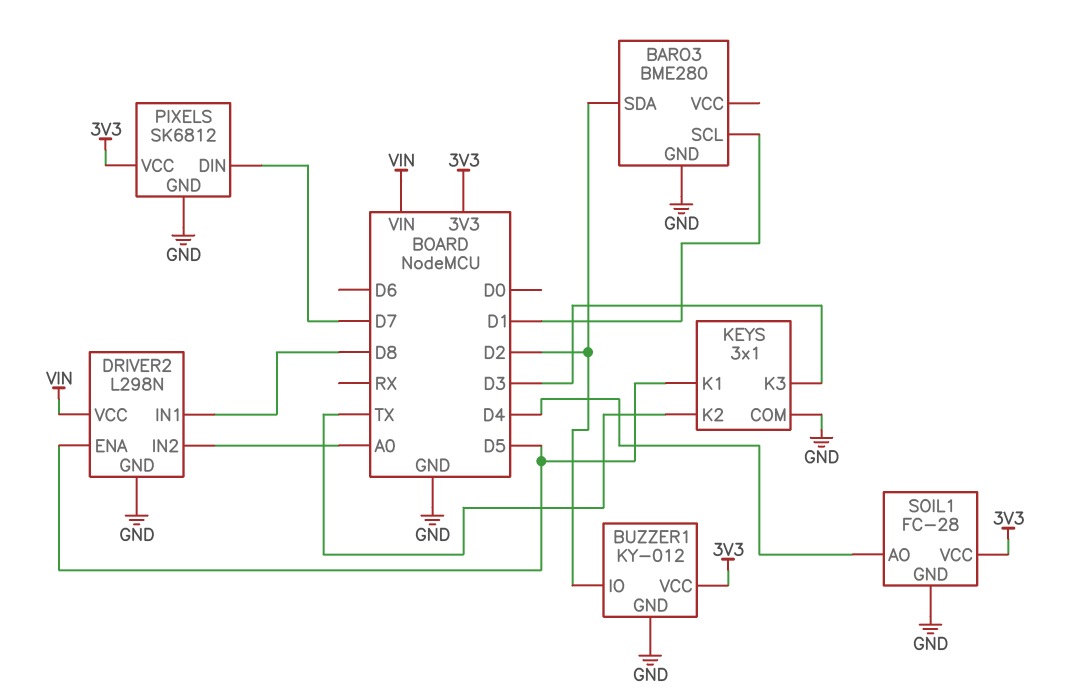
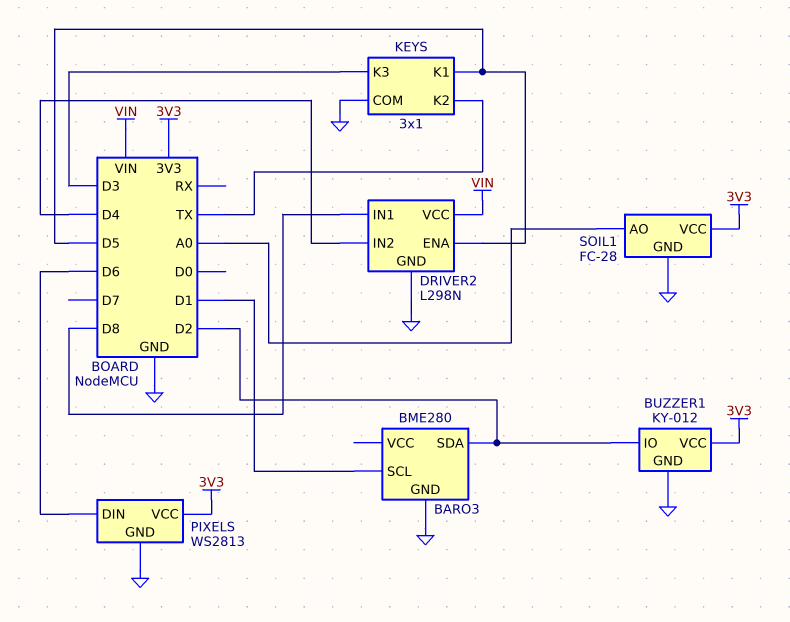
DRIVER2 pin IN2: A0 -> D4
PIXELS: SK6812 -> WS2813
PIXELS pin DIN: D7 -> D6
SOIL1 pin AO: D4 -> A0

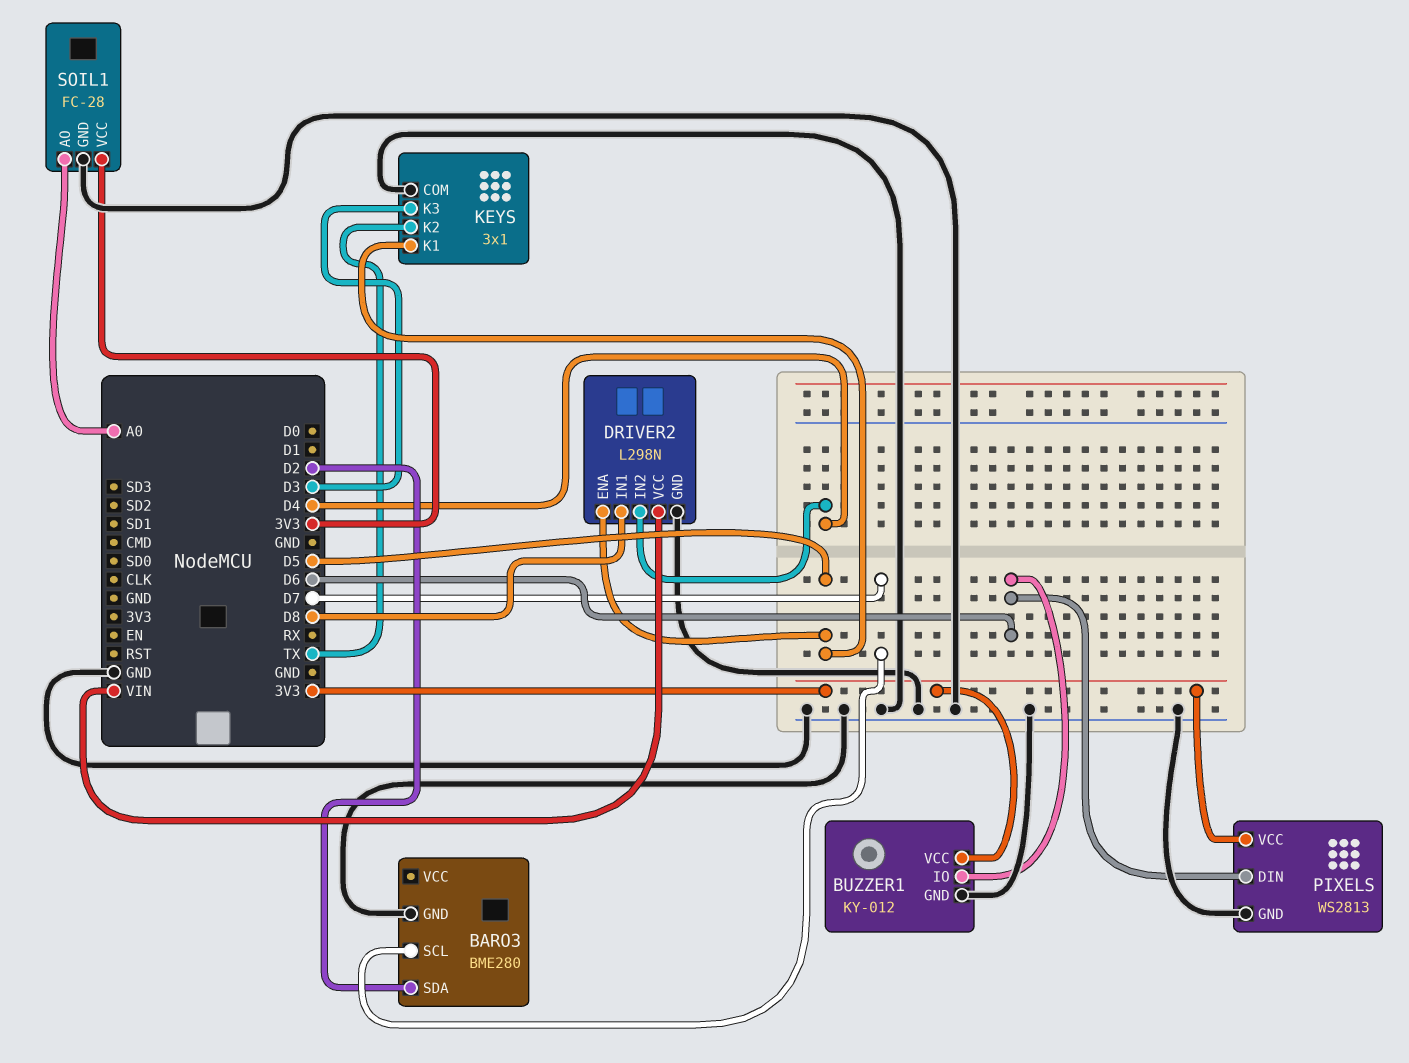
BARO3 pin SCL: D1 -> D7
BUZZER1 pin IO: D2 -> D6

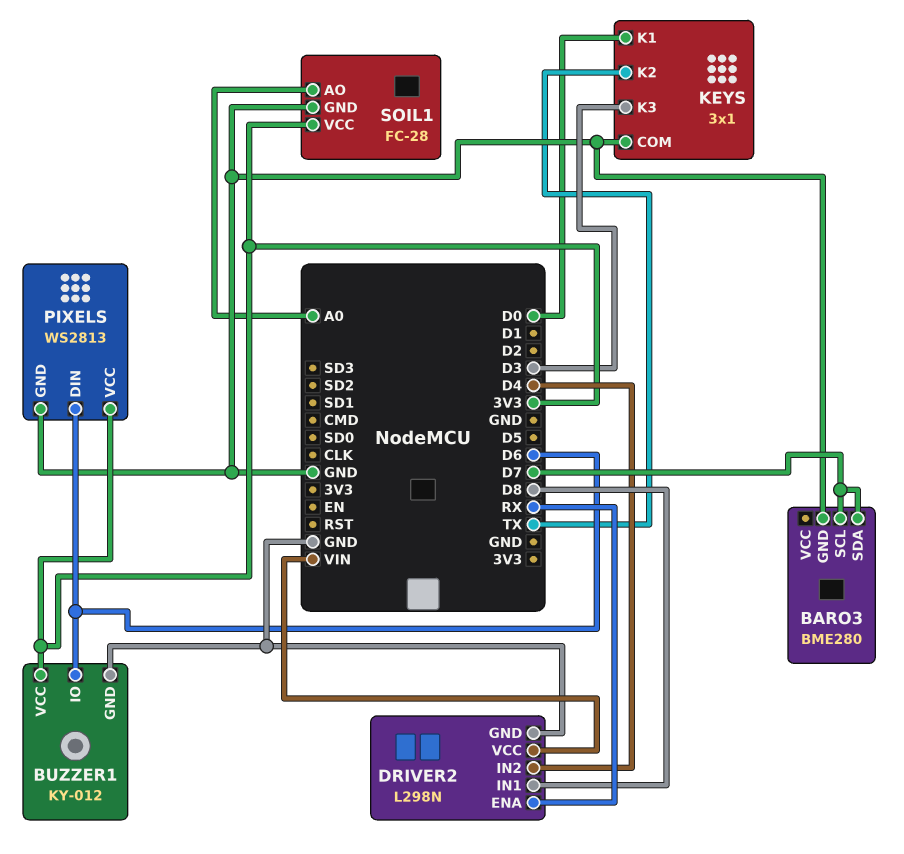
BARO3 pin SDA: D2 -> D7
DRIVER2 pin ENA: D5 -> RX
KEYS pin K1: D5 -> D0

